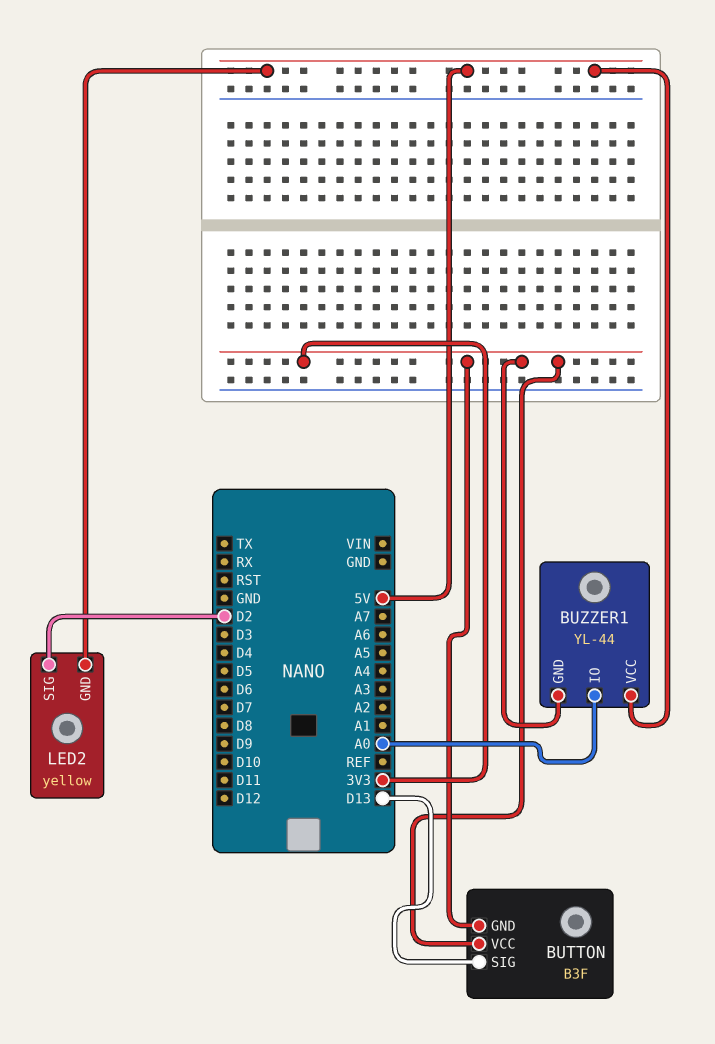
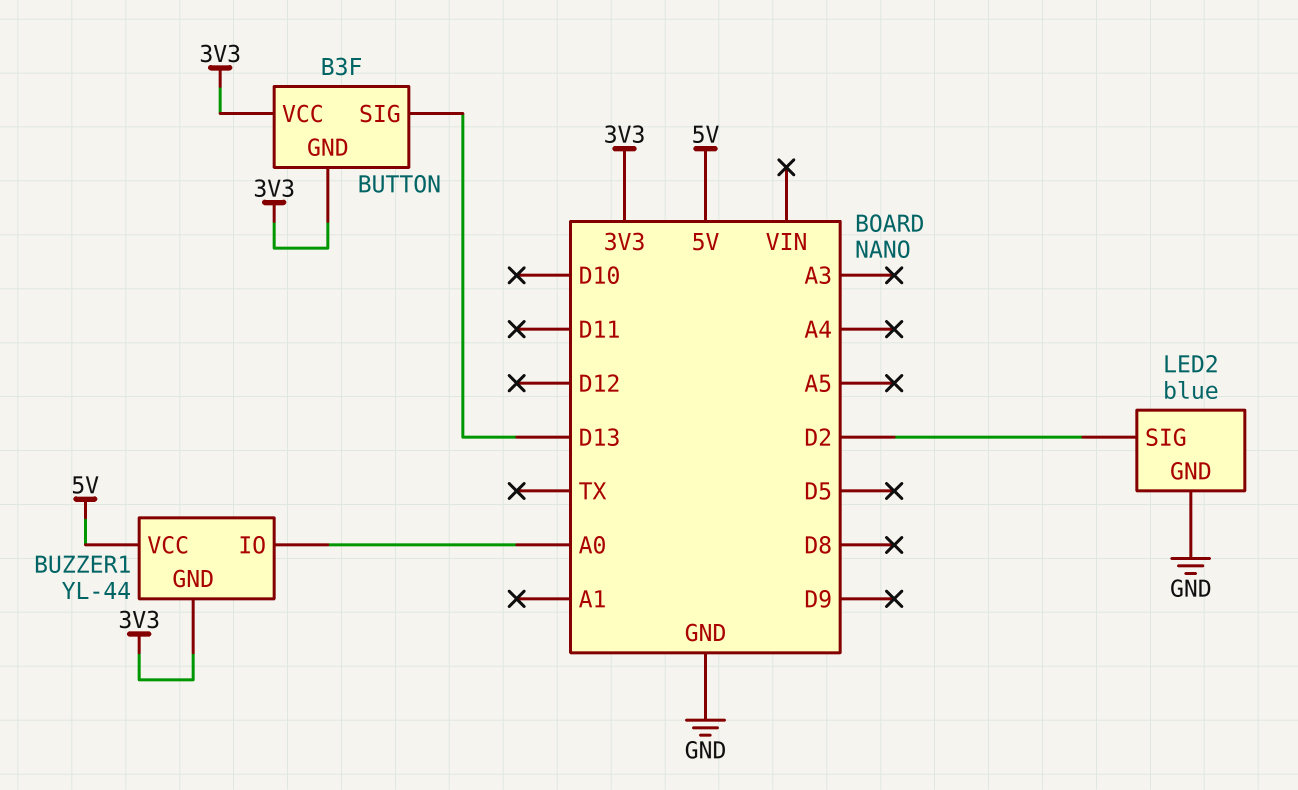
LED2: yellow -> blue
LED2 pin GND: 5V -> GND

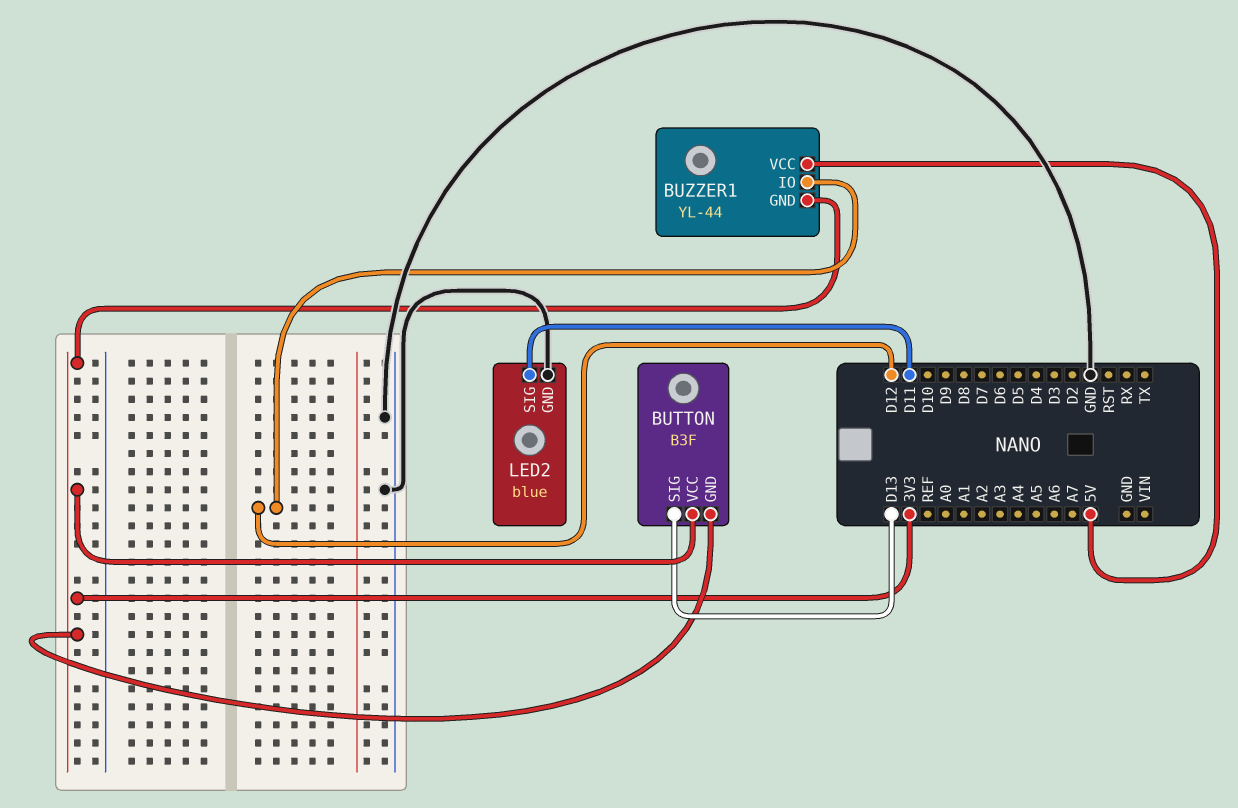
BUZZER1 pin IO: A0 -> D12
LED2 pin SIG: D2 -> D11

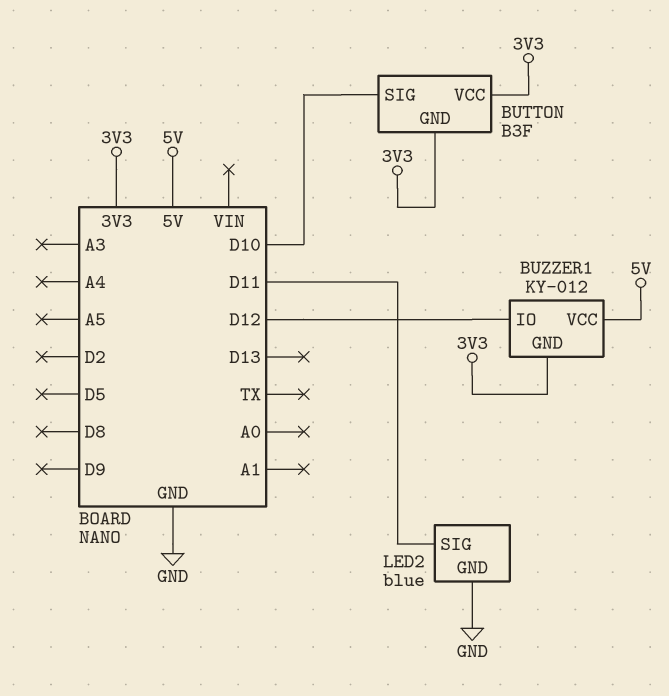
BUTTON pin SIG: D13 -> D10
BUZZER1: YL-44 -> KY-012

